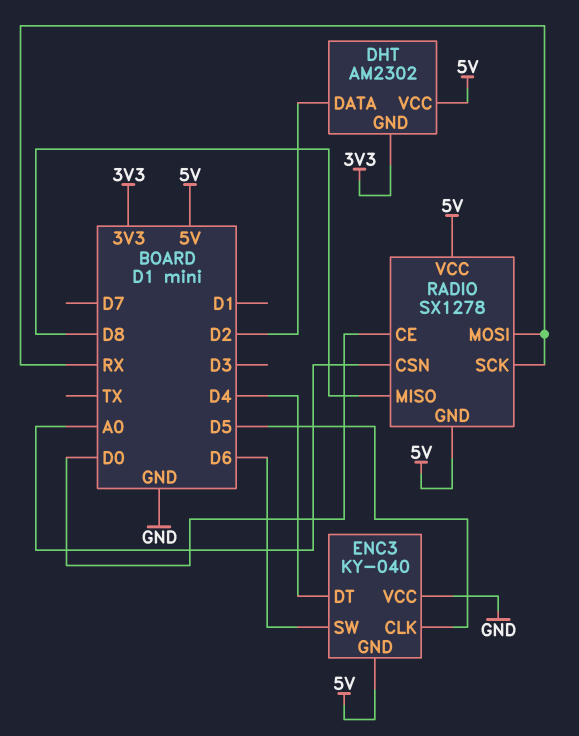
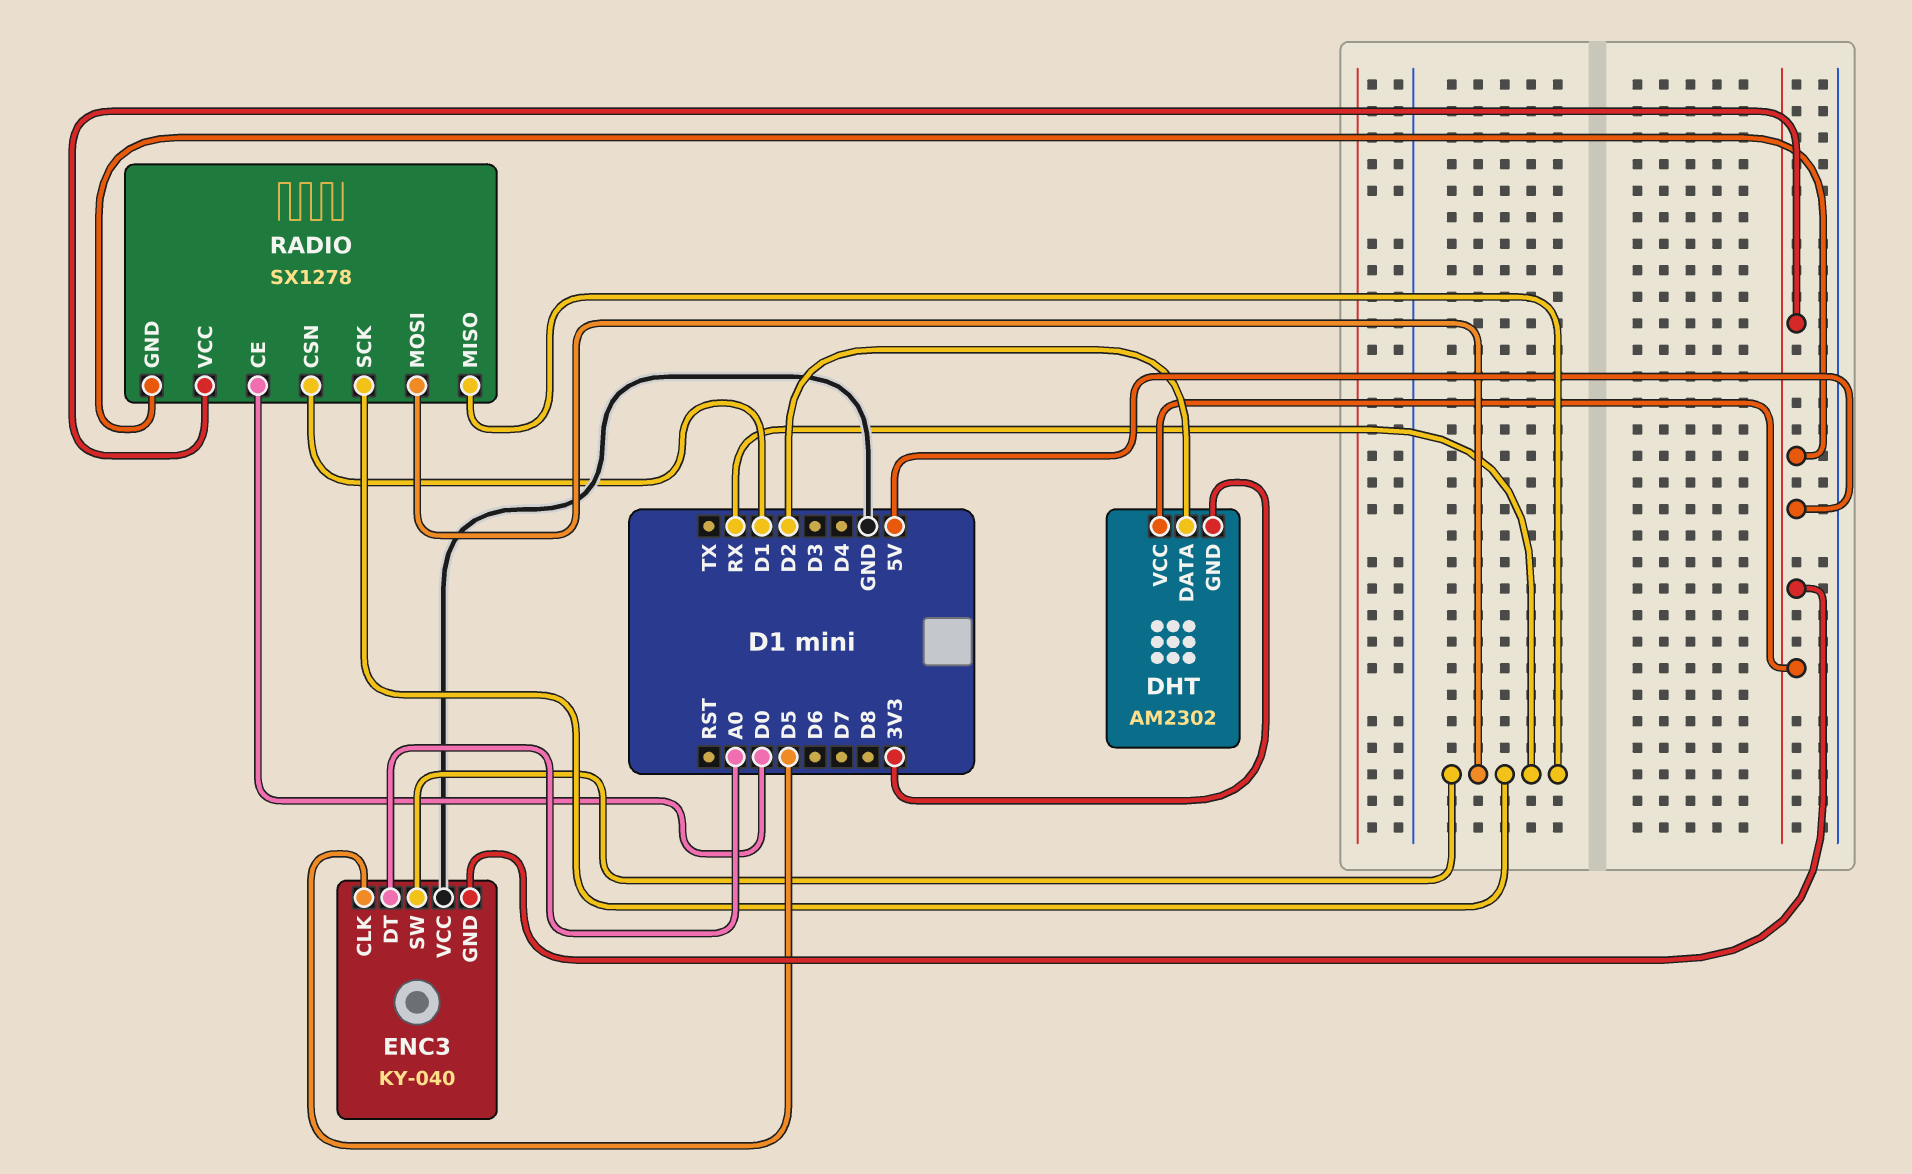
ENC3 pin DT: D4 -> A0
ENC3 pin SW: D6 -> RX
RADIO pin CSN: A0 -> D1
RADIO pin MISO: D8 -> RX

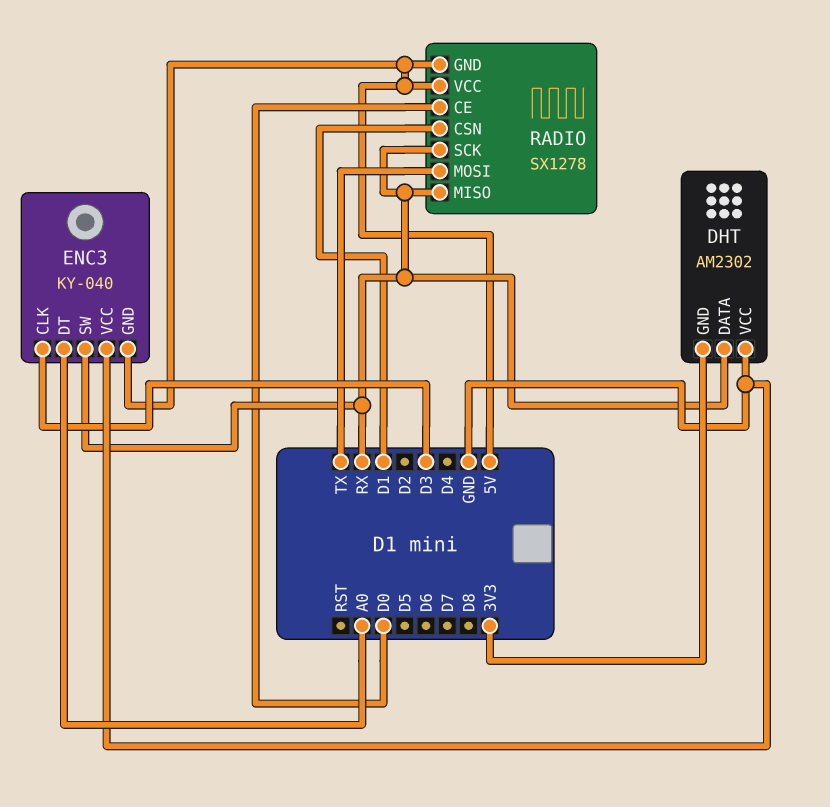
DHT pin DATA: D2 -> RX
DHT pin VCC: 5V -> GND
ENC3 pin CLK: D5 -> D3
RADIO pin MOSI: RX -> TX

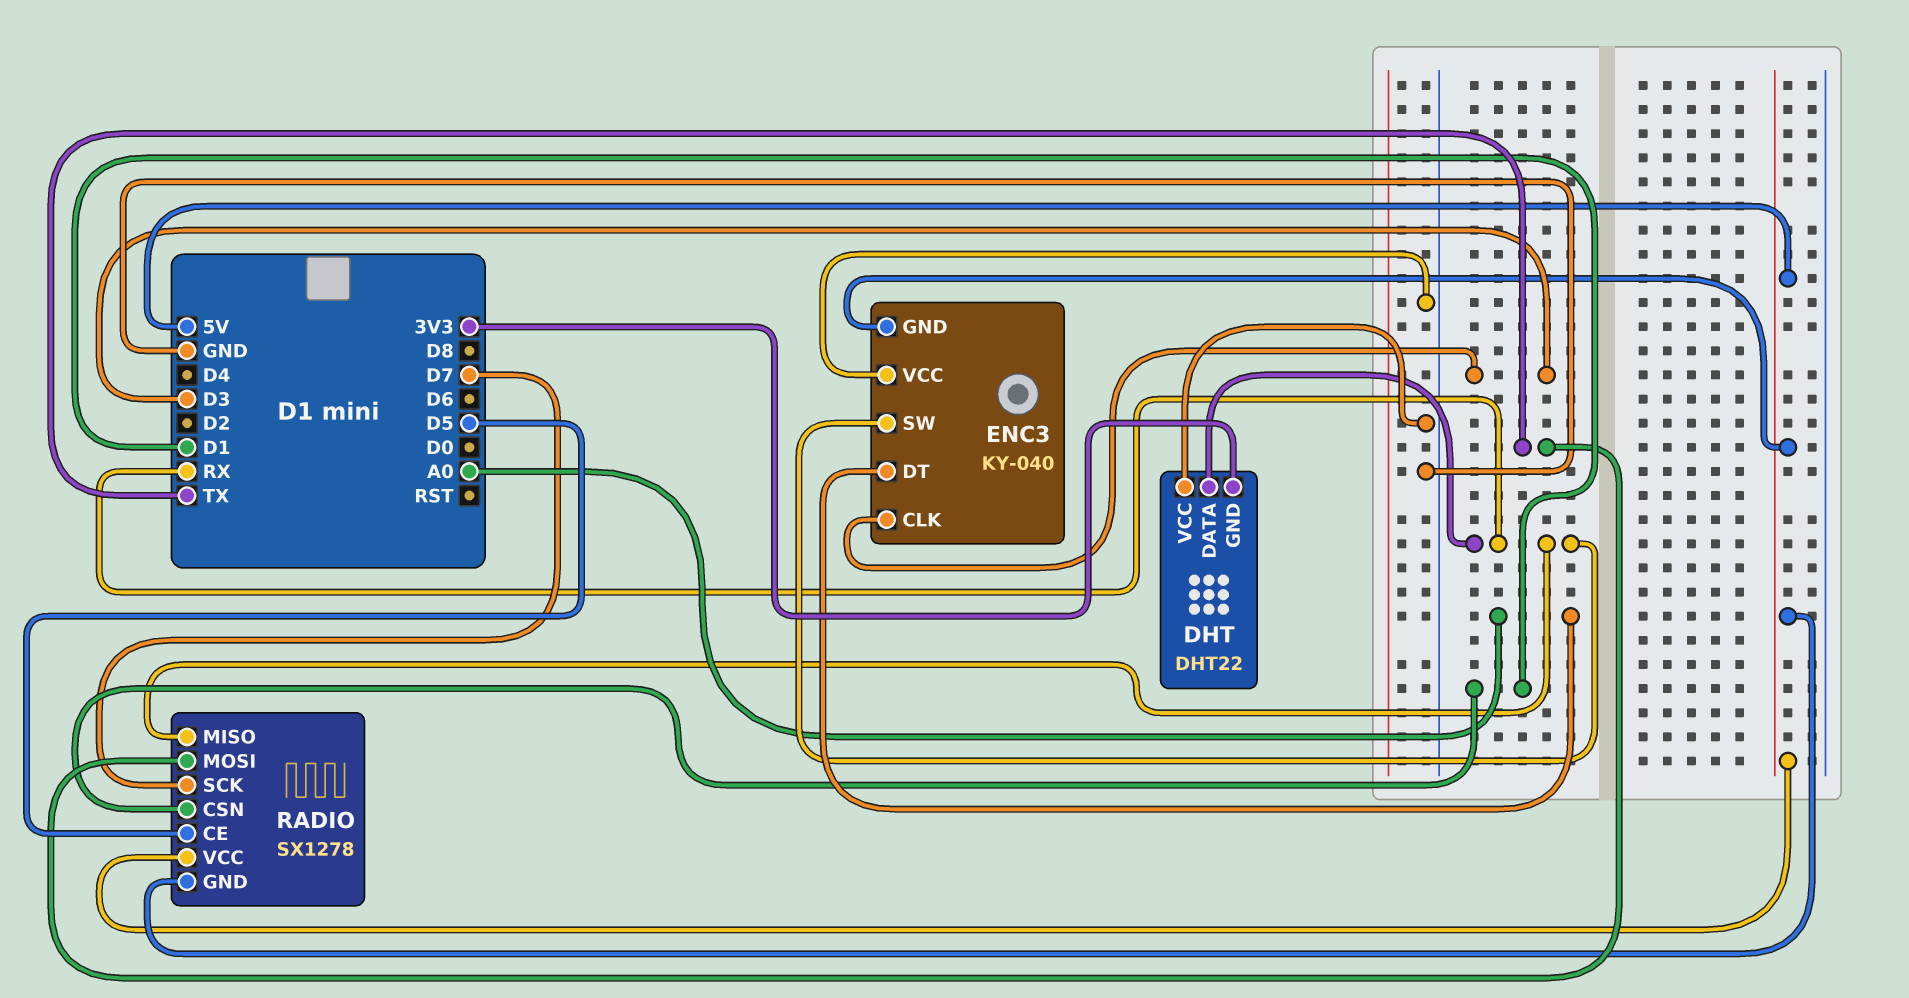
DHT: AM2302 -> DHT22
RADIO pin CE: D0 -> D5
RADIO pin SCK: RX -> D7

